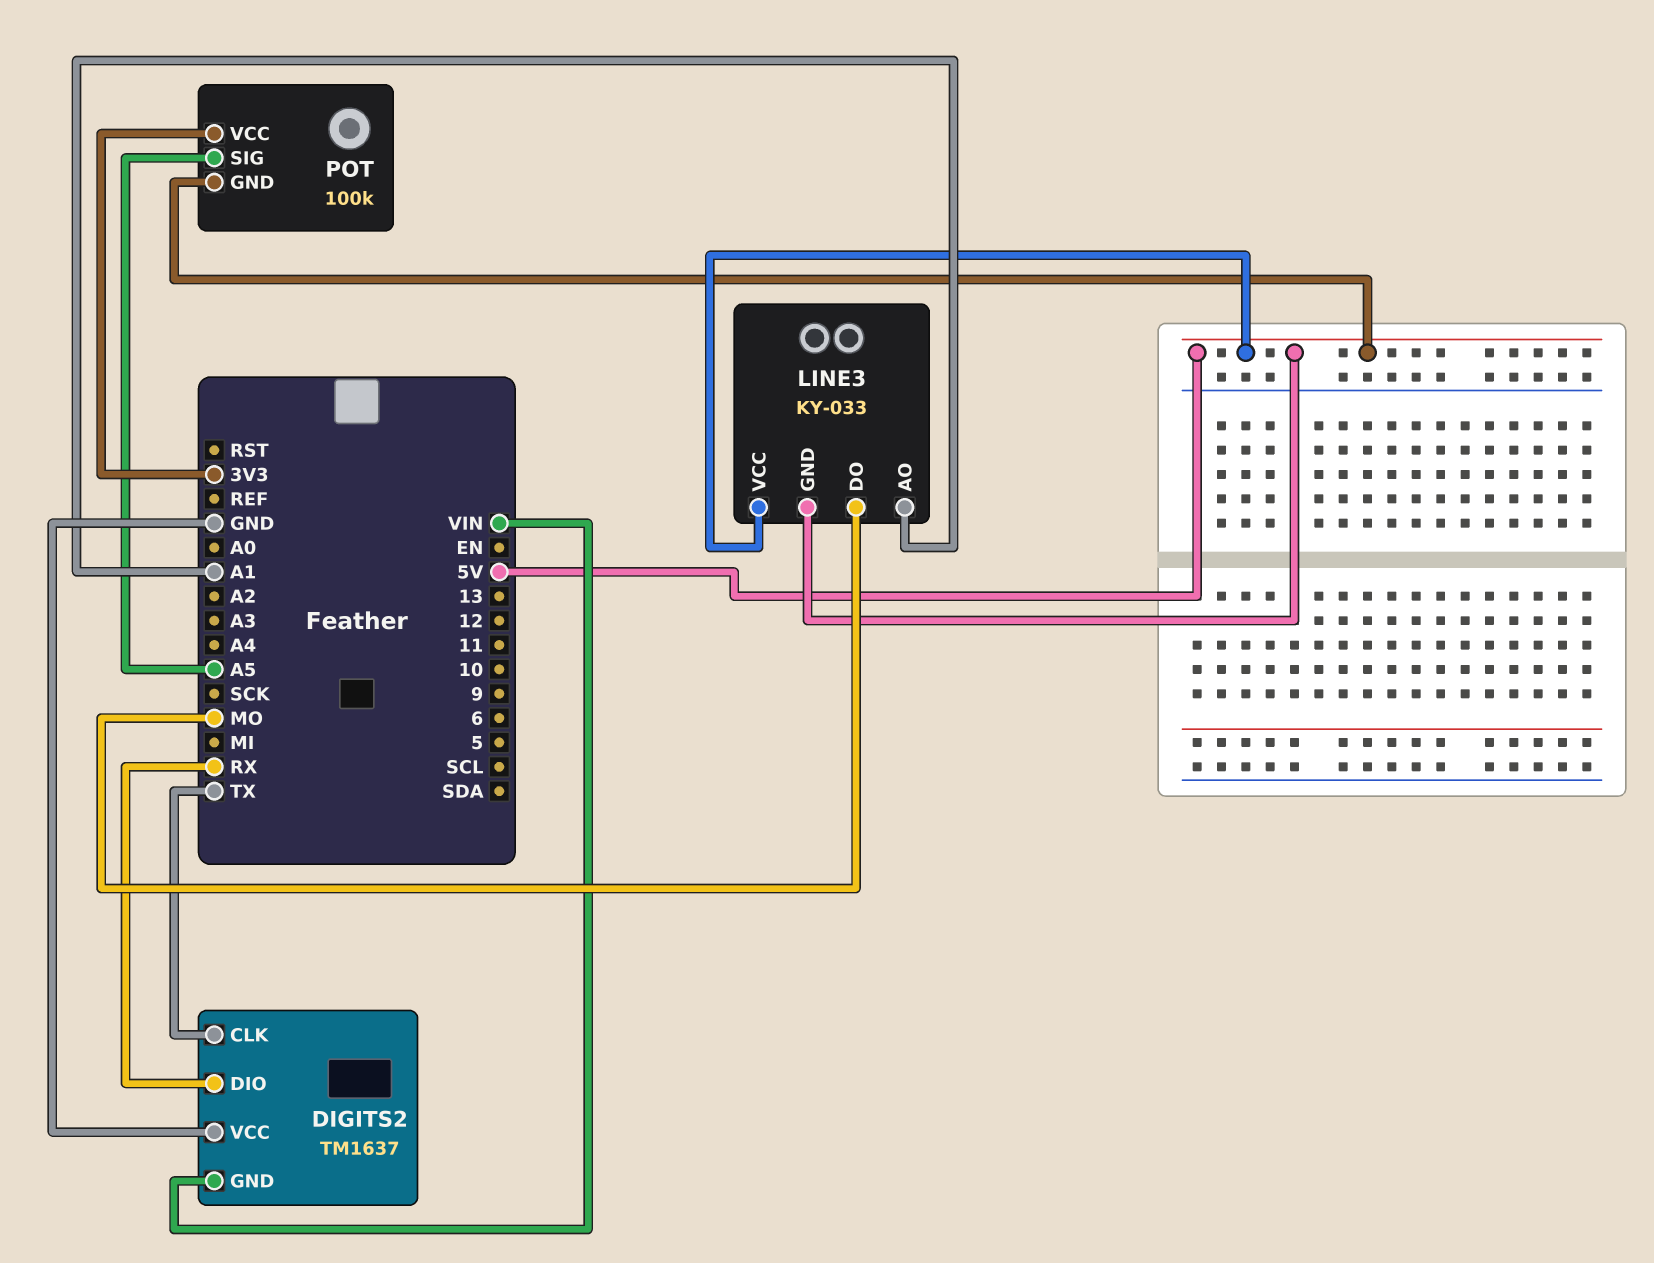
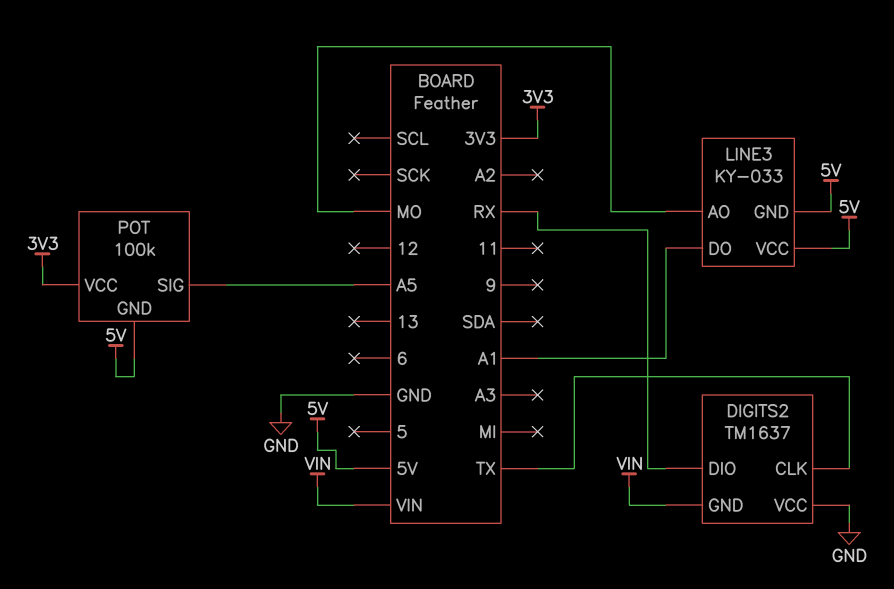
LINE3 pin AO: A1 -> MO
LINE3 pin DO: MO -> A1

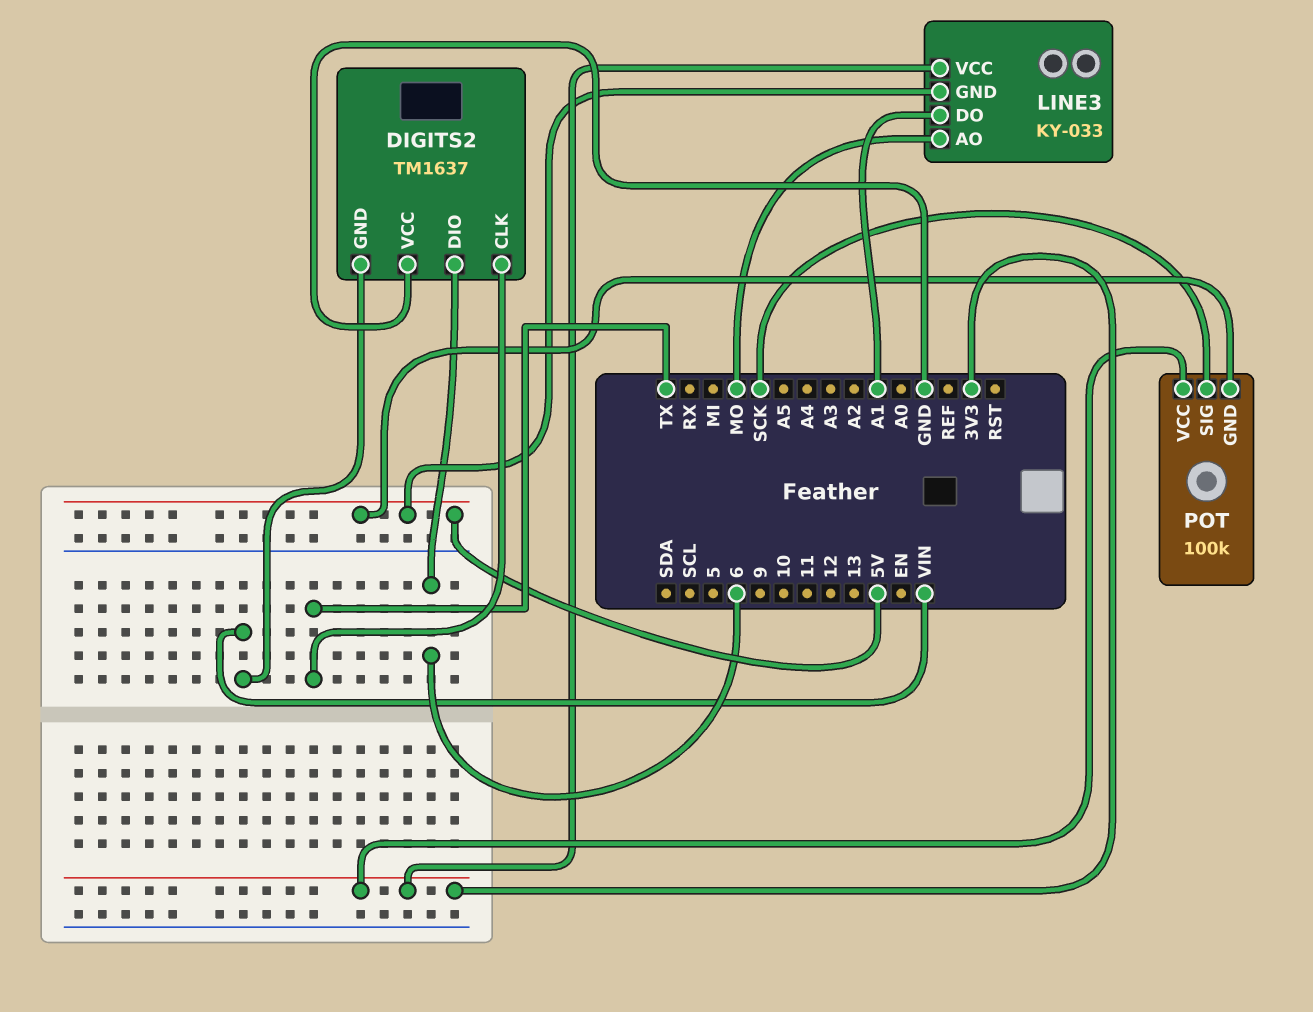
DIGITS2 pin DIO: RX -> 6
LINE3 pin VCC: 5V -> 3V3
POT pin SIG: A5 -> SCK

